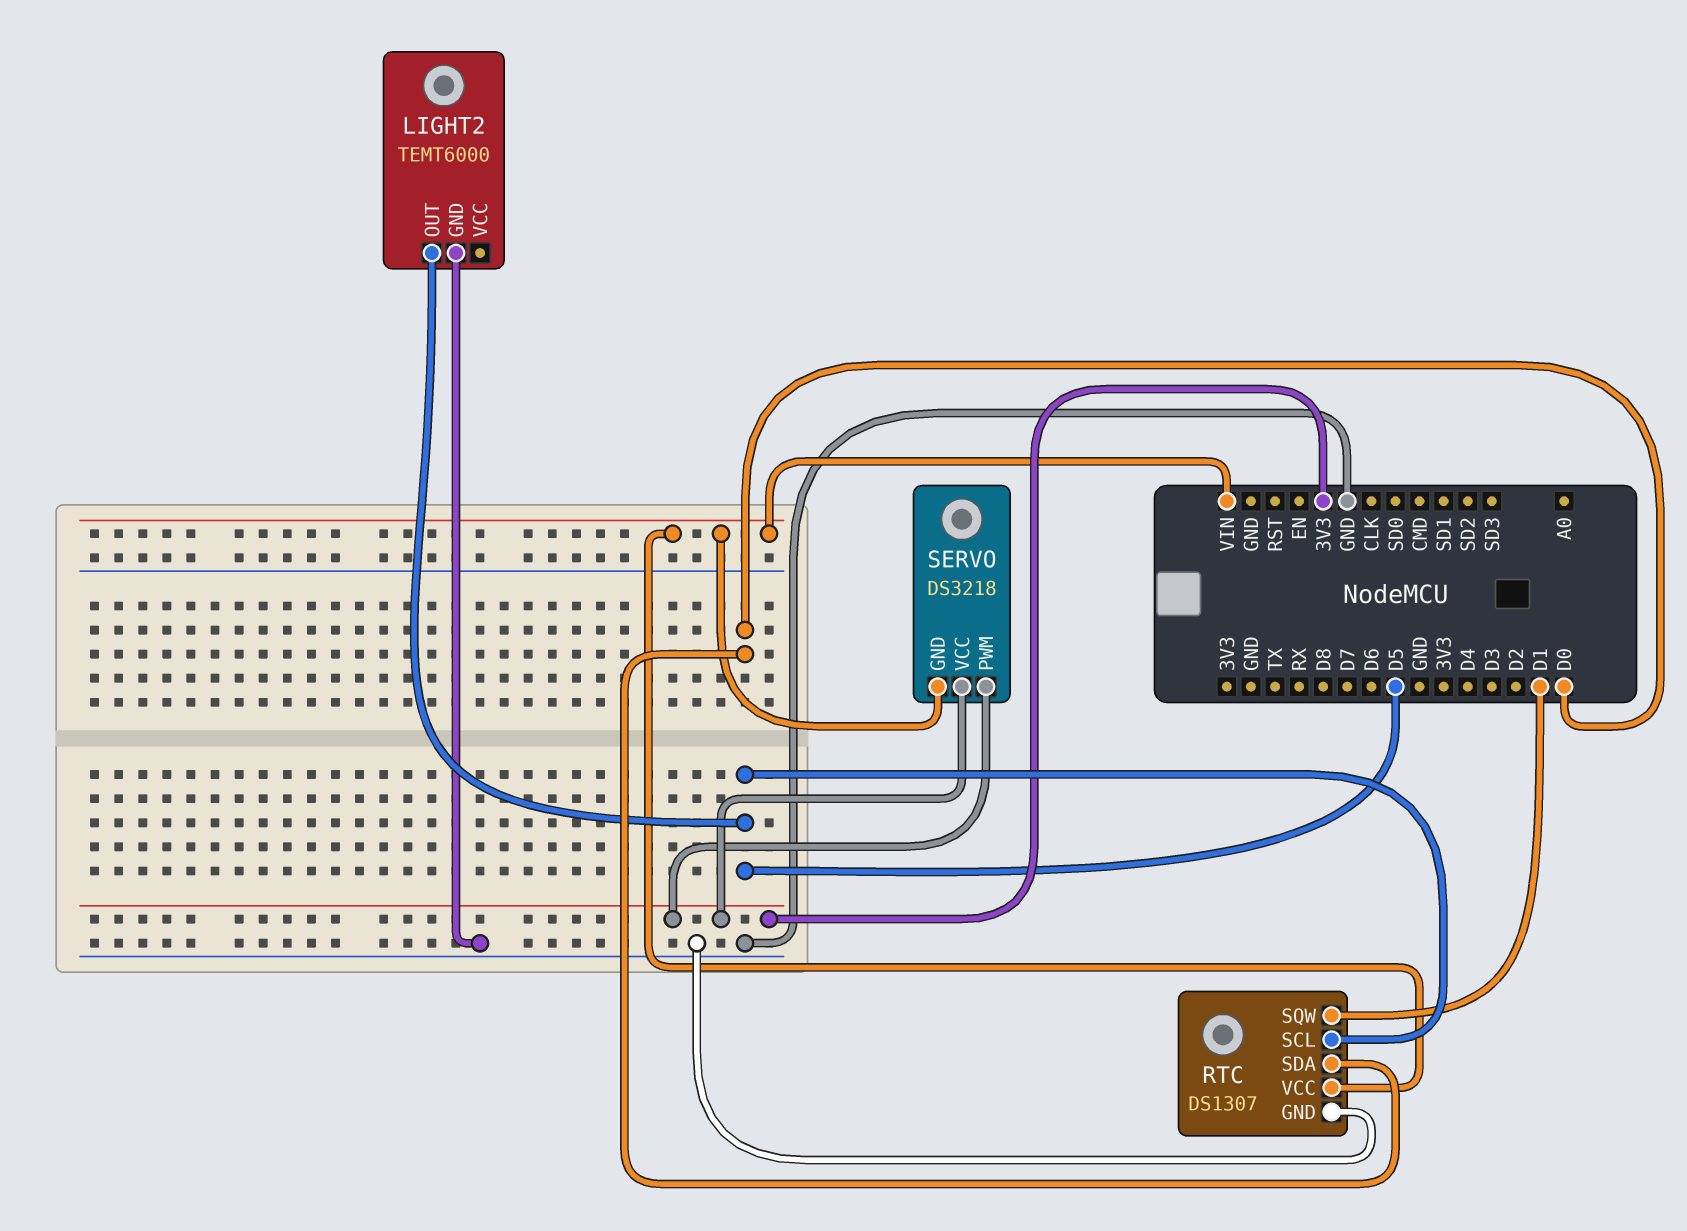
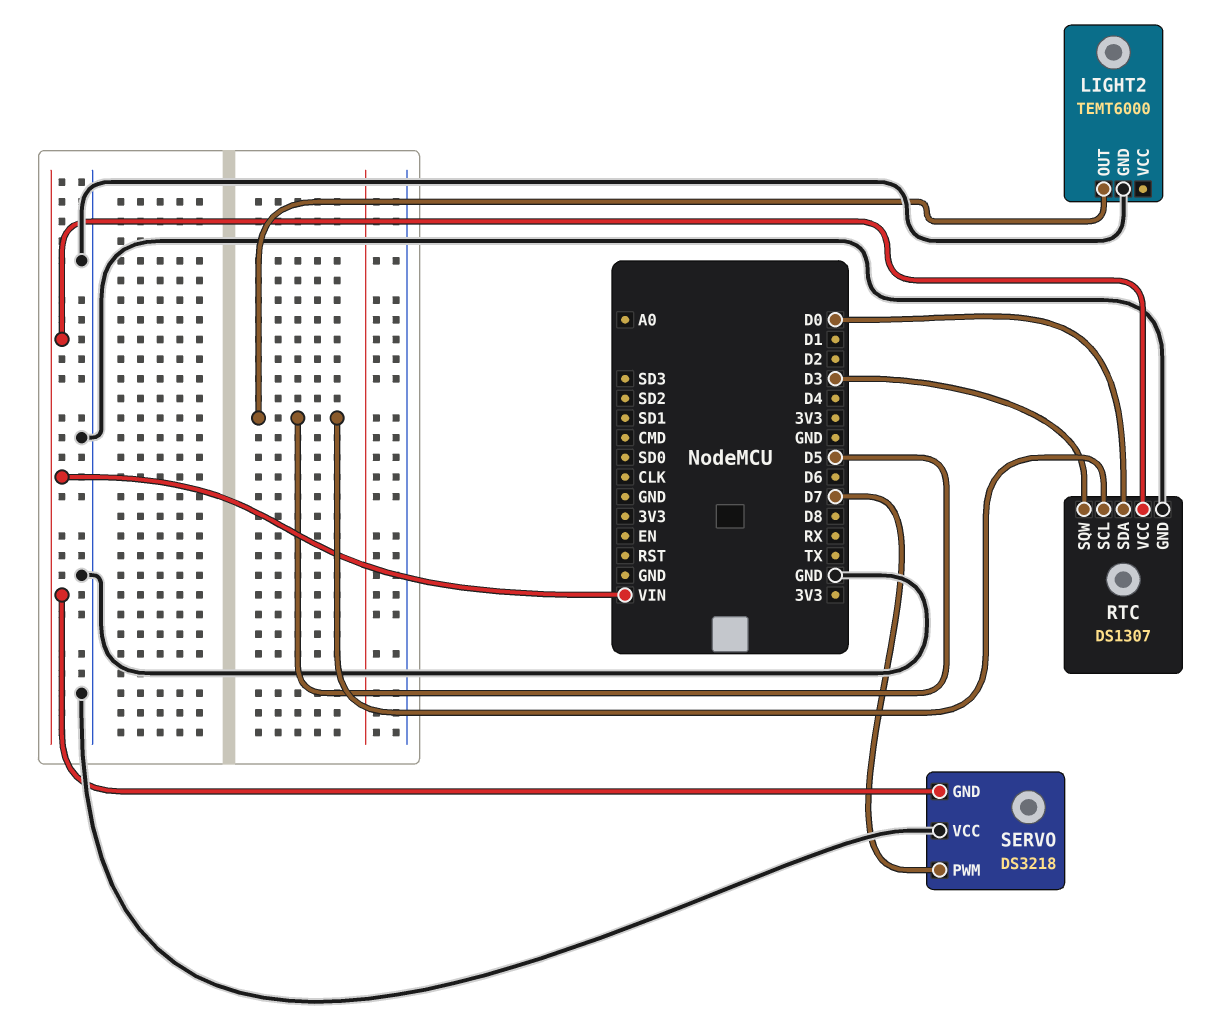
RTC pin SQW: D1 -> D3
SERVO pin PWM: 3V3 -> D7
SERVO pin VCC: 3V3 -> GND

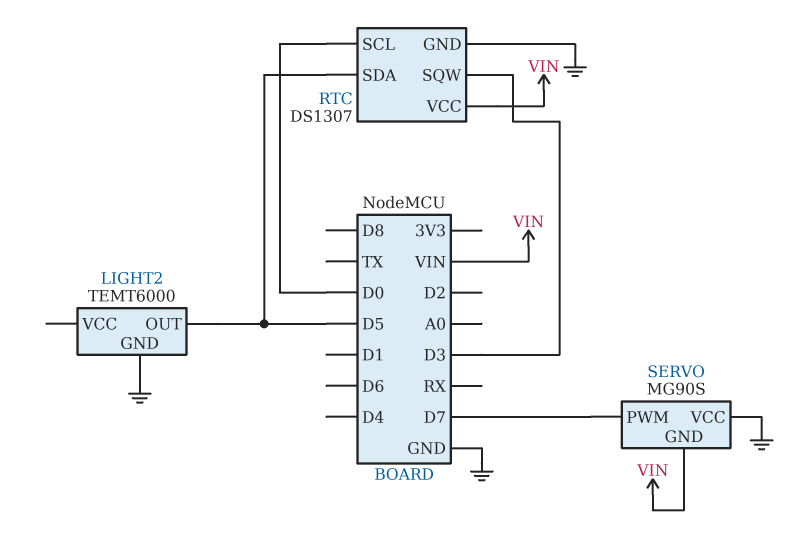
RTC pin SCL: D5 -> D0
RTC pin SDA: D0 -> D5
SERVO: DS3218 -> MG90S

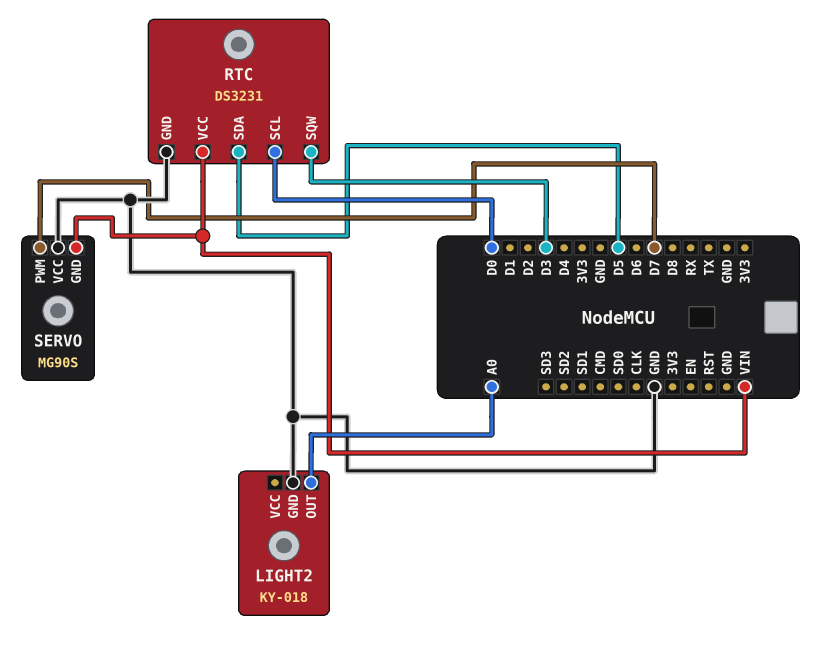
LIGHT2: TEMT6000 -> KY-018
LIGHT2 pin OUT: D5 -> A0
RTC: DS1307 -> DS3231

